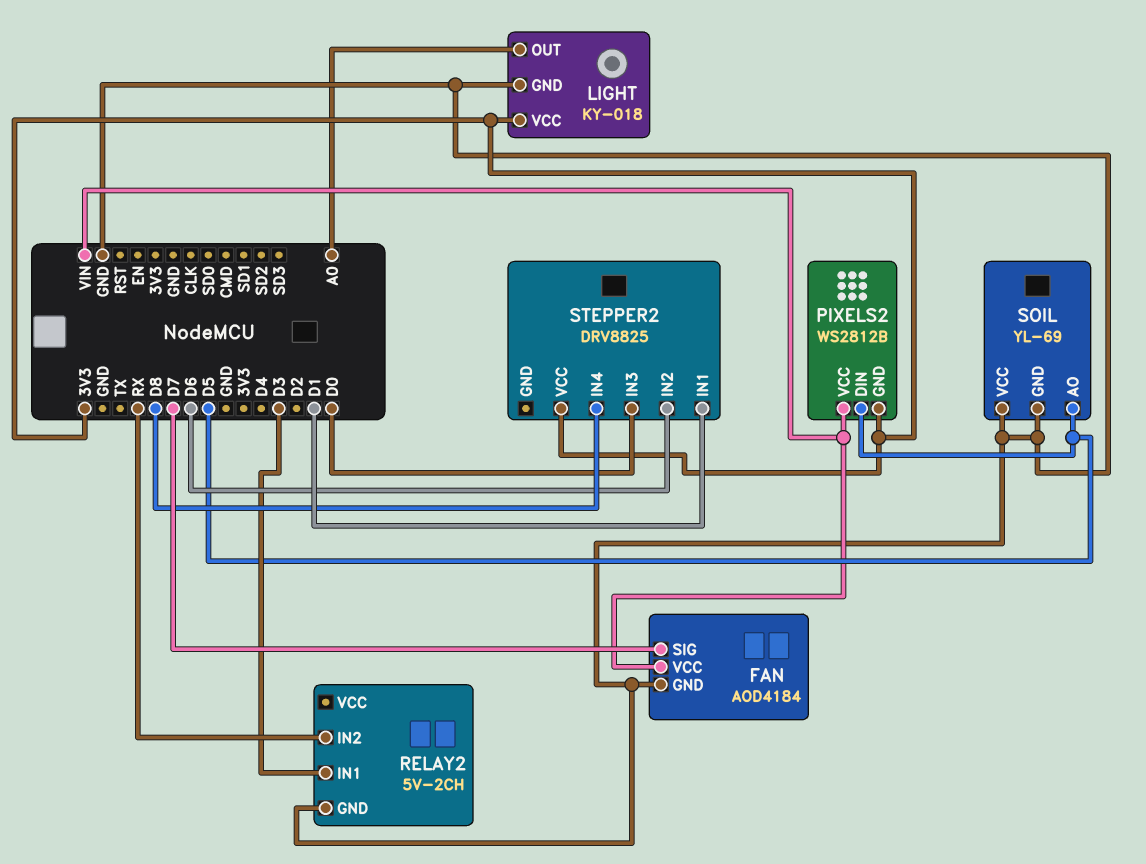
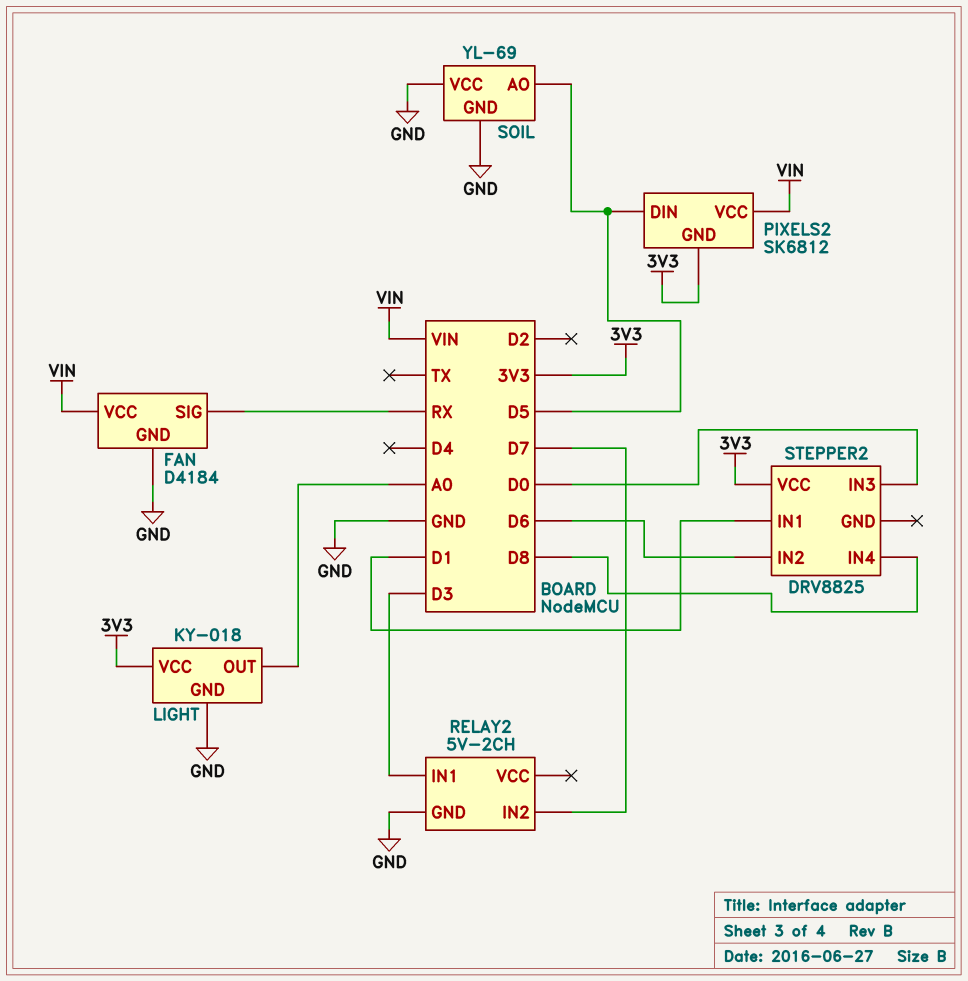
FAN: AOD4184 -> D4184
FAN pin SIG: D7 -> RX
PIXELS2: WS2812B -> SK6812
RELAY2 pin IN2: RX -> D7

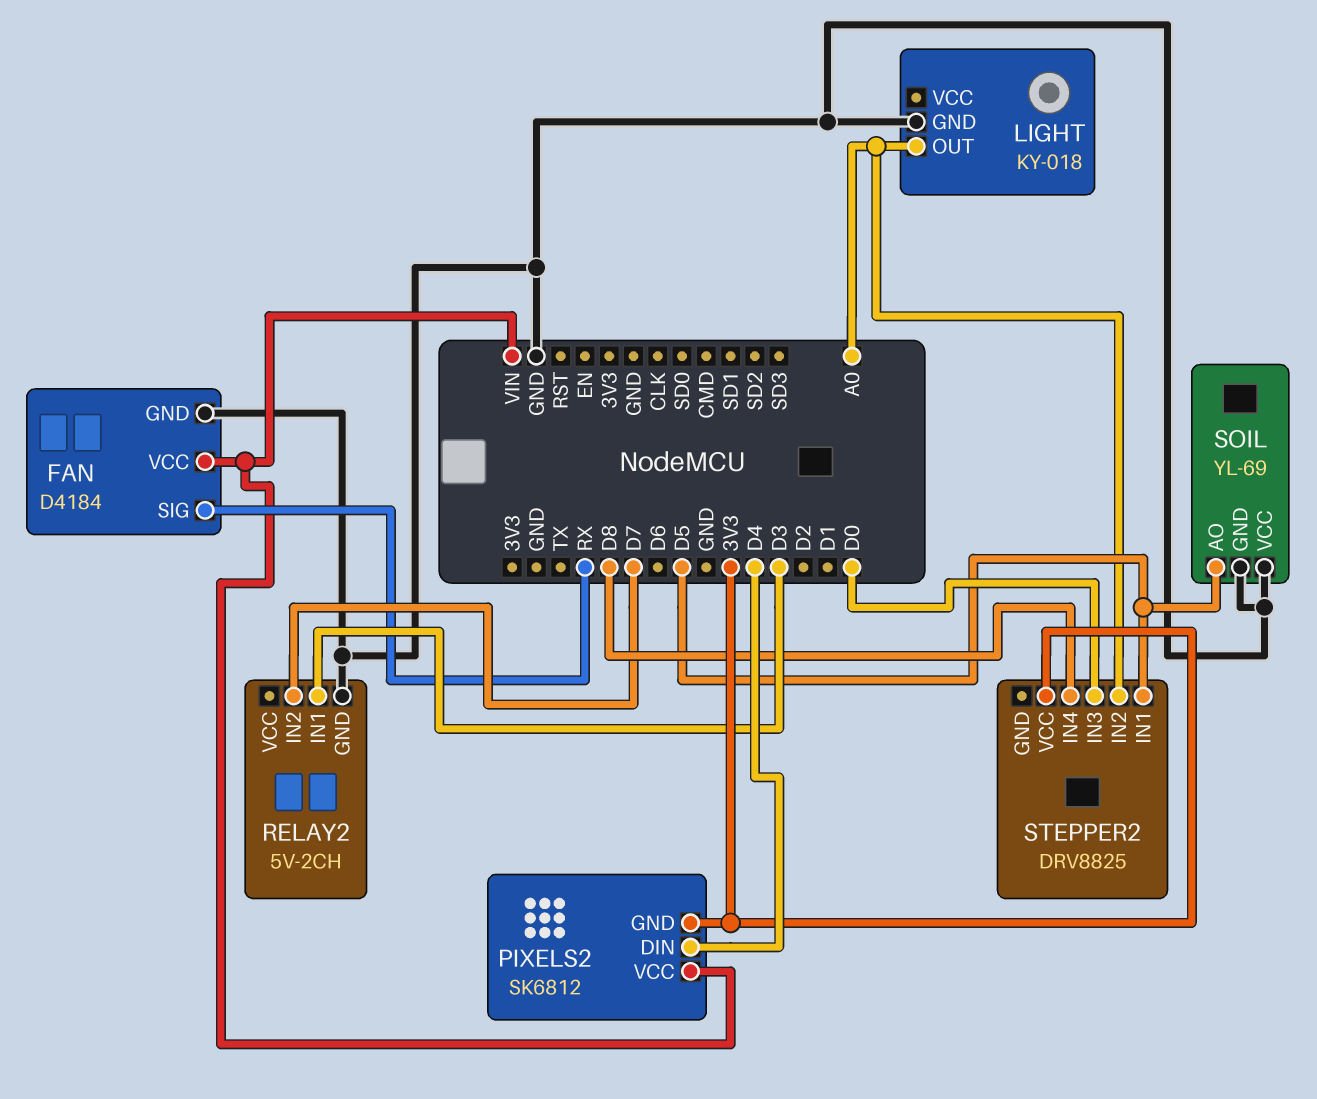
LIGHT pin VCC: 3V3 -> none
PIXELS2 pin DIN: D5 -> D4
STEPPER2 pin IN1: D1 -> D5
STEPPER2 pin IN2: D6 -> A0

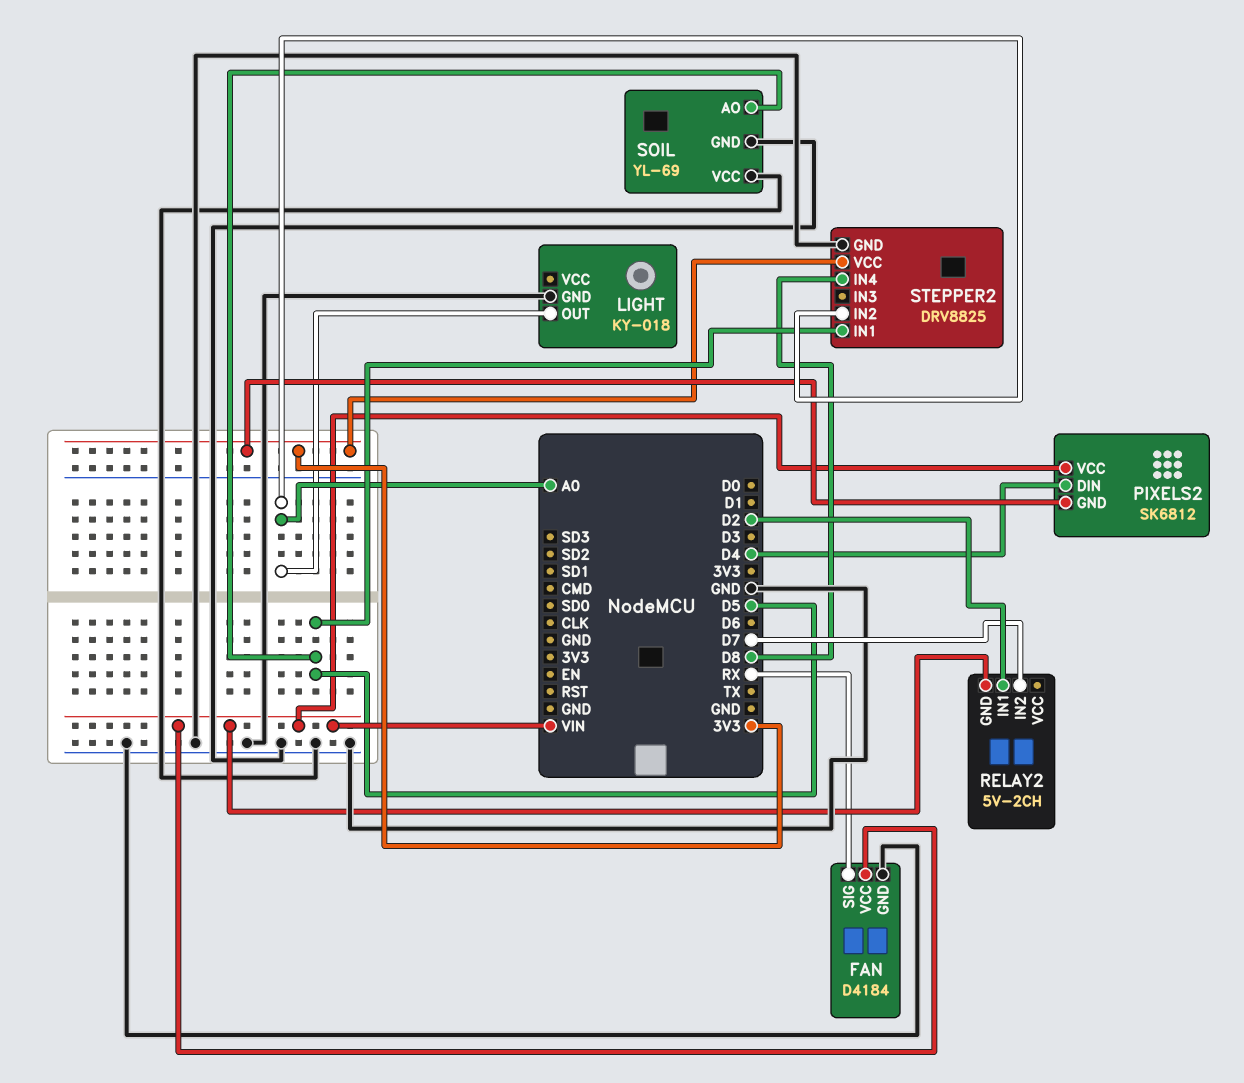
RELAY2 pin GND: GND -> VIN
RELAY2 pin IN1: D3 -> D2
STEPPER2 pin GND: none -> GND
STEPPER2 pin IN3: D0 -> none

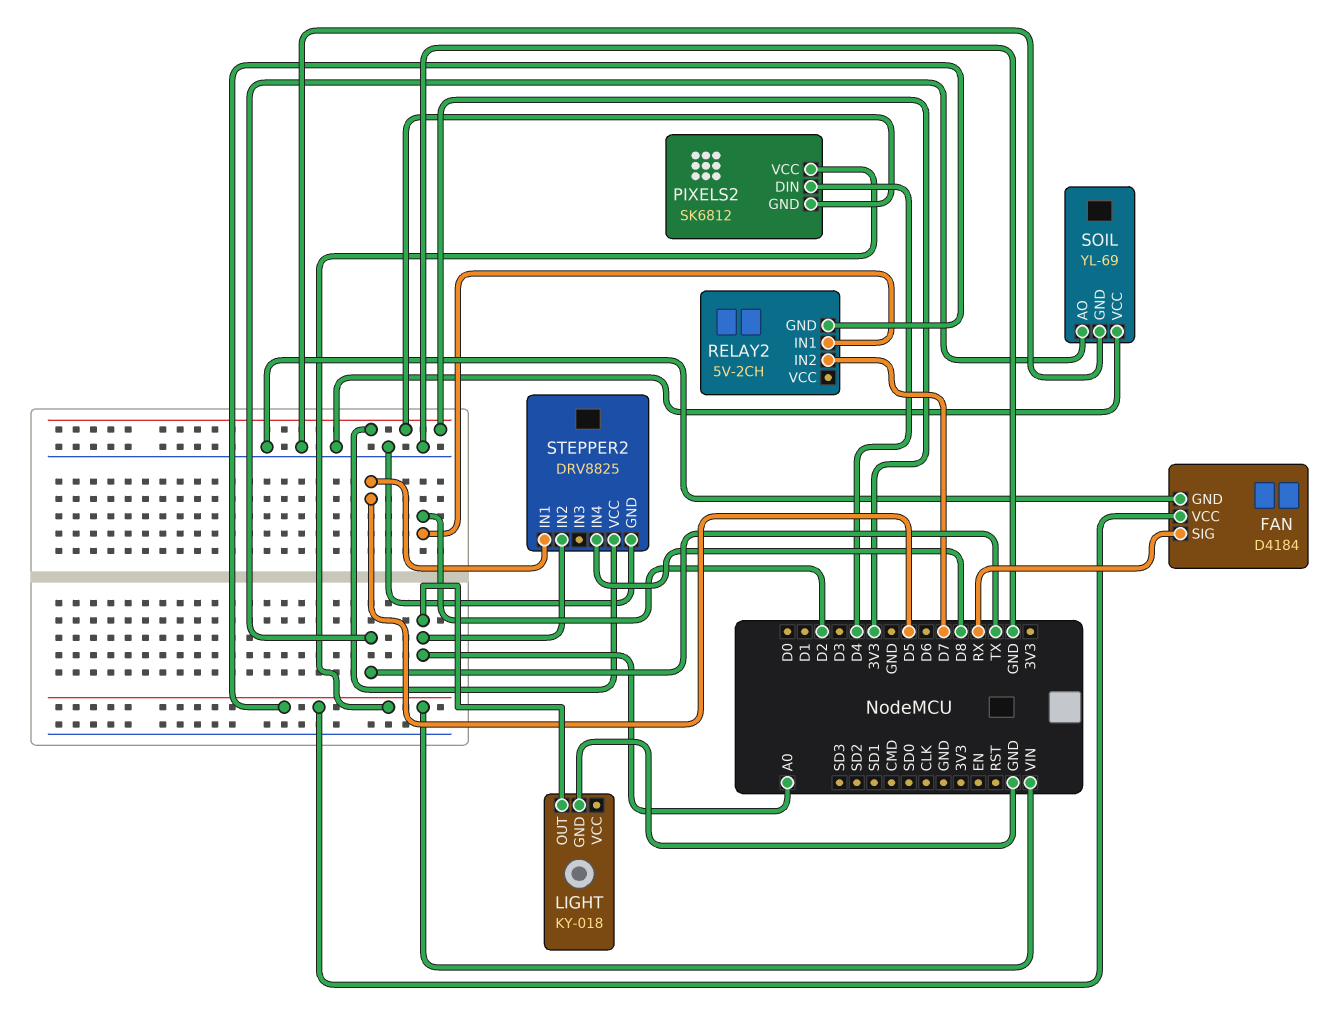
SOIL pin AO: D5 -> TX

